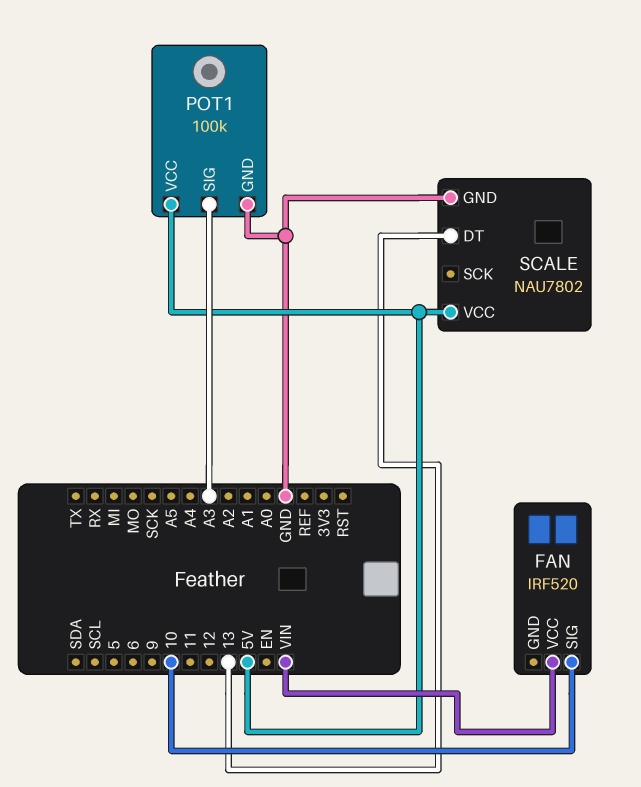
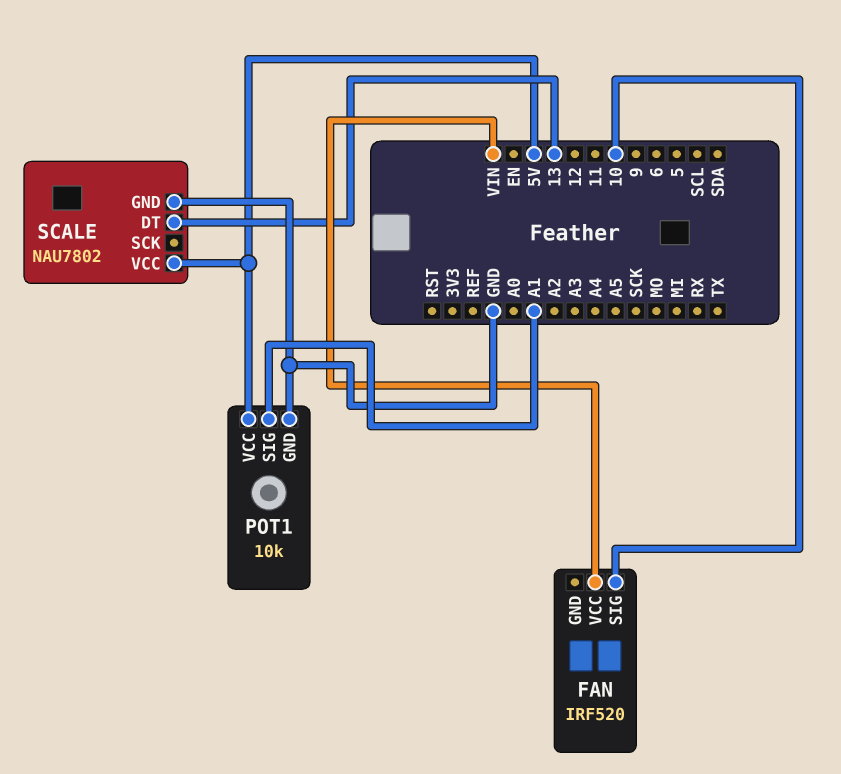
POT1: 100k -> 10k
POT1 pin SIG: A3 -> A1

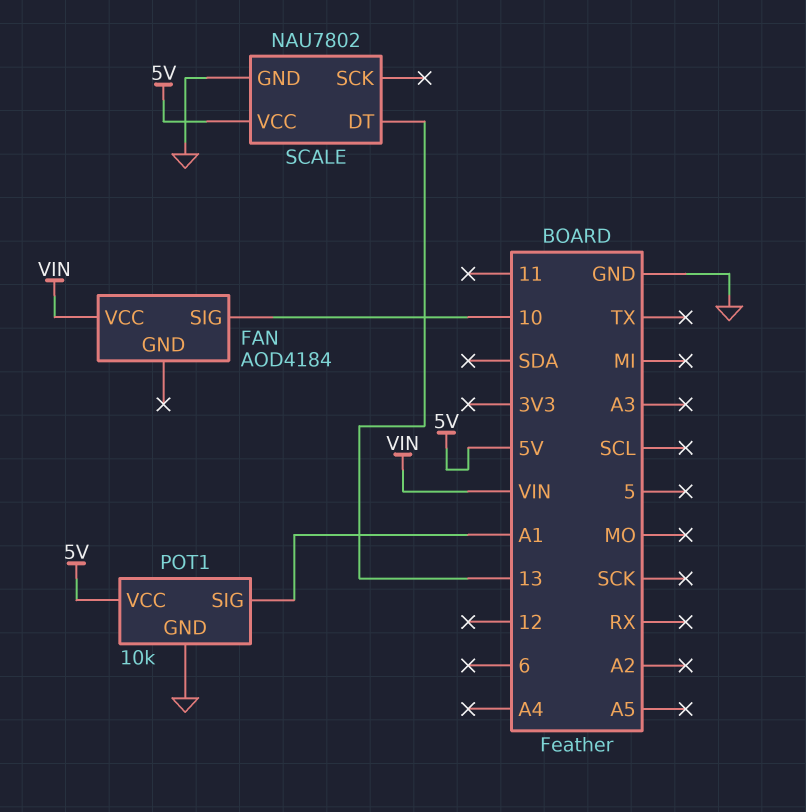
FAN: IRF520 -> AOD4184

